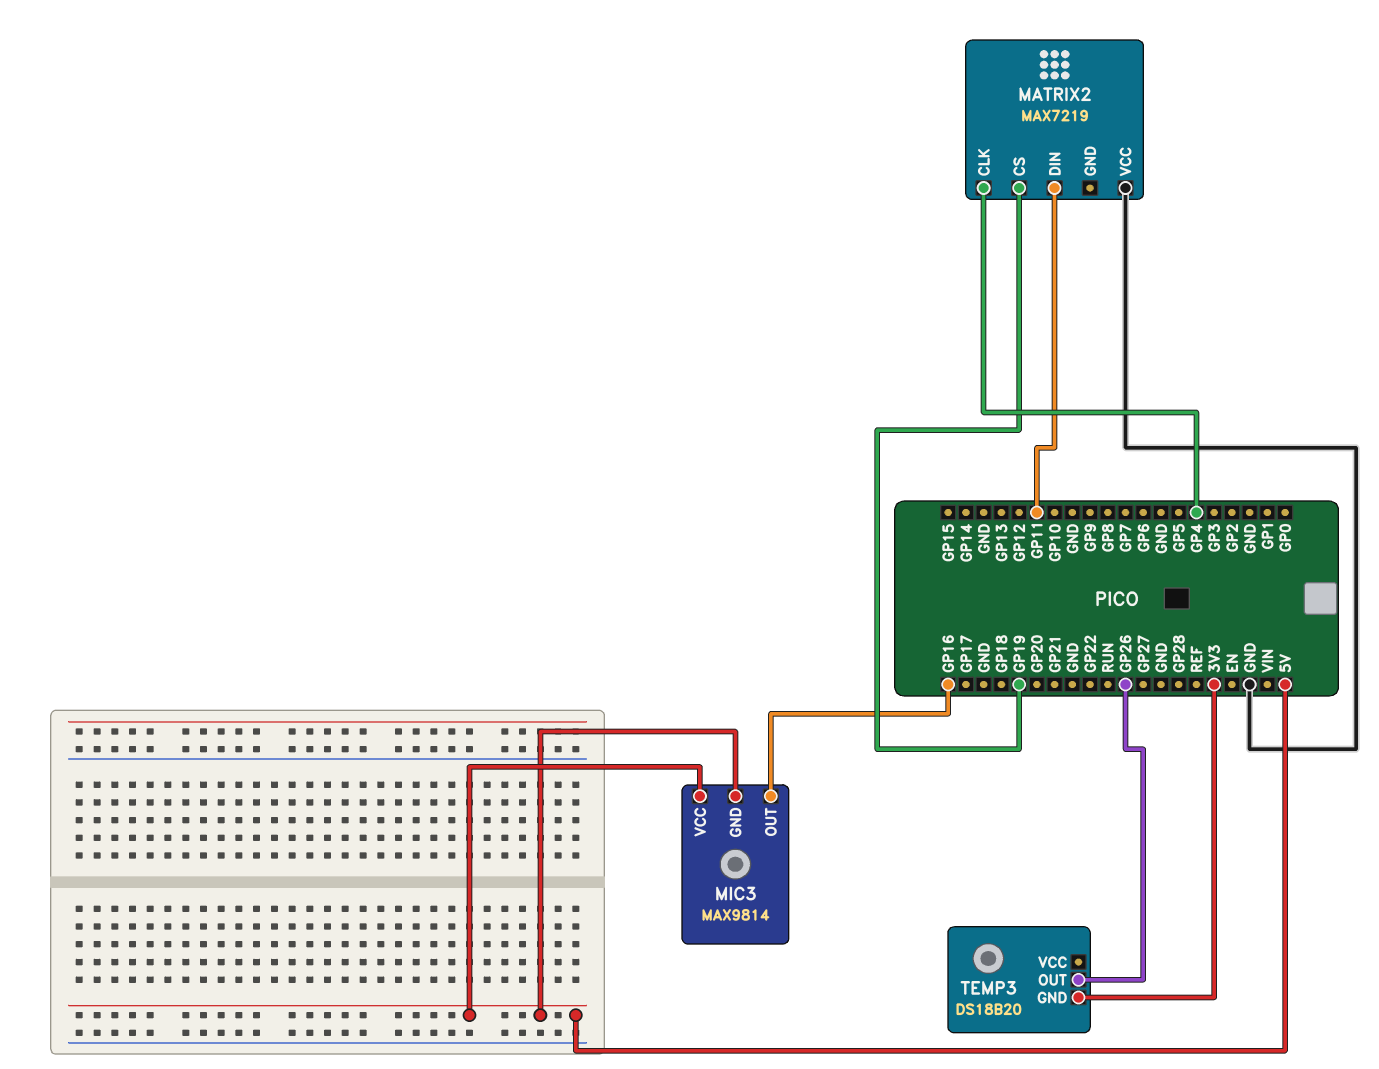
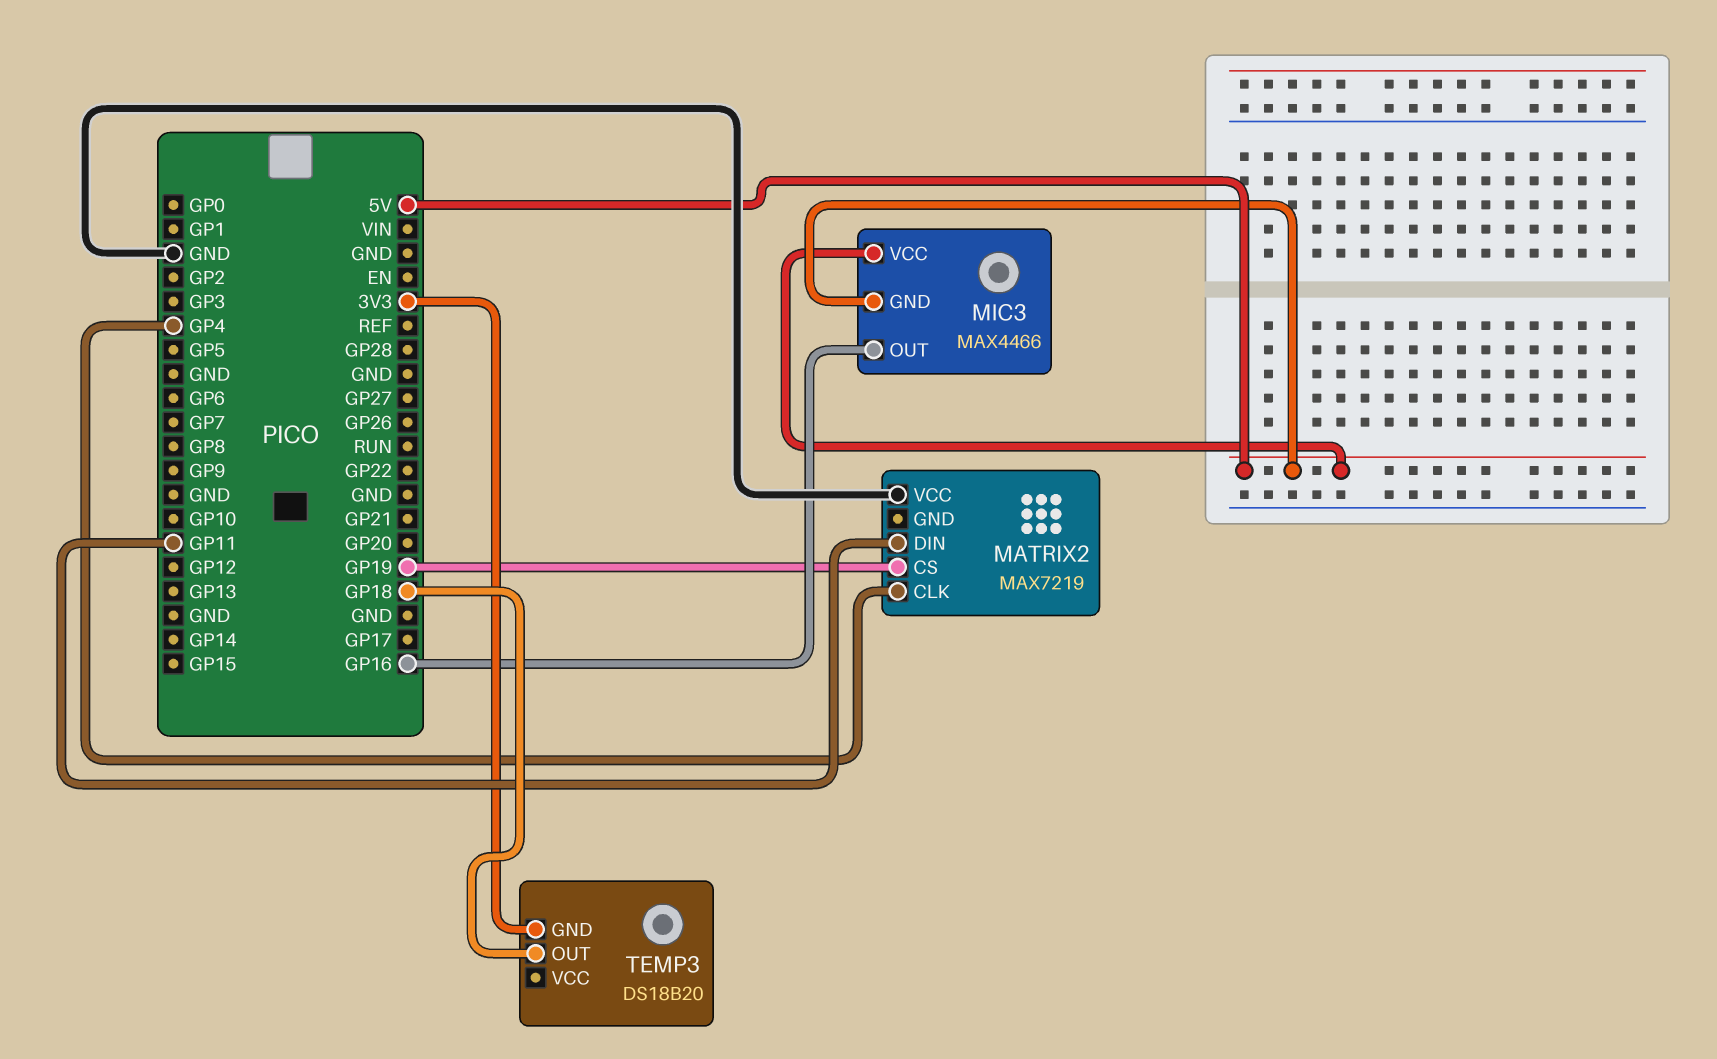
MIC3: MAX9814 -> MAX4466
TEMP3 pin OUT: GP26 -> GP18

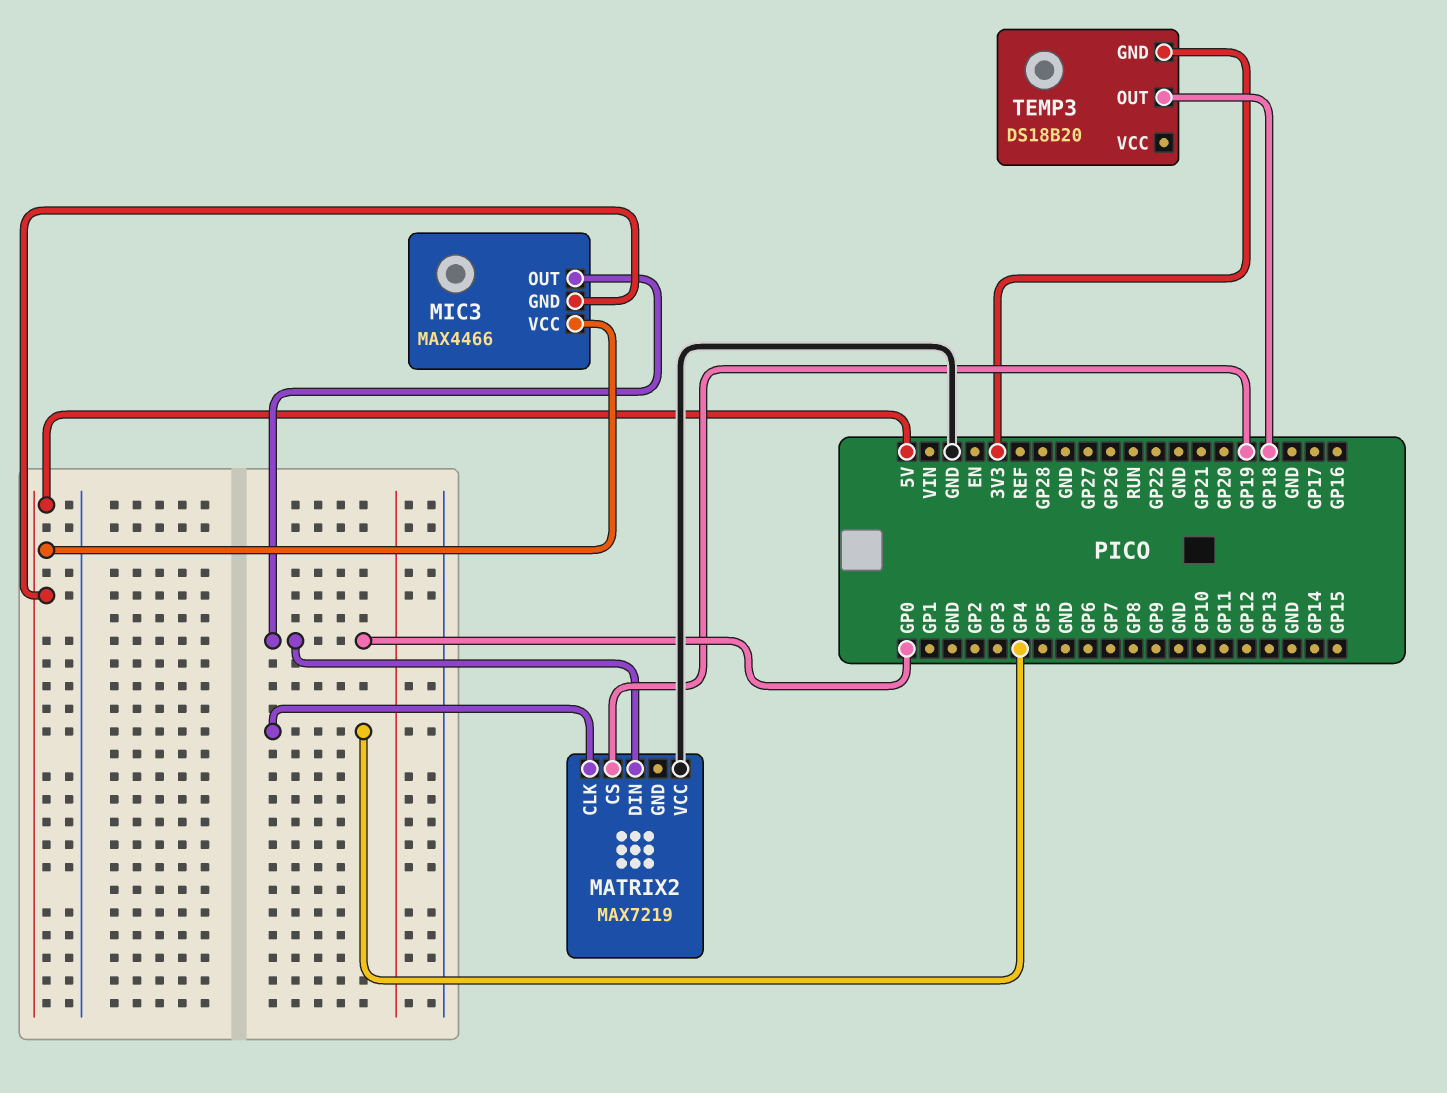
MATRIX2 pin DIN: GP11 -> GP0
MIC3 pin OUT: GP16 -> GP0

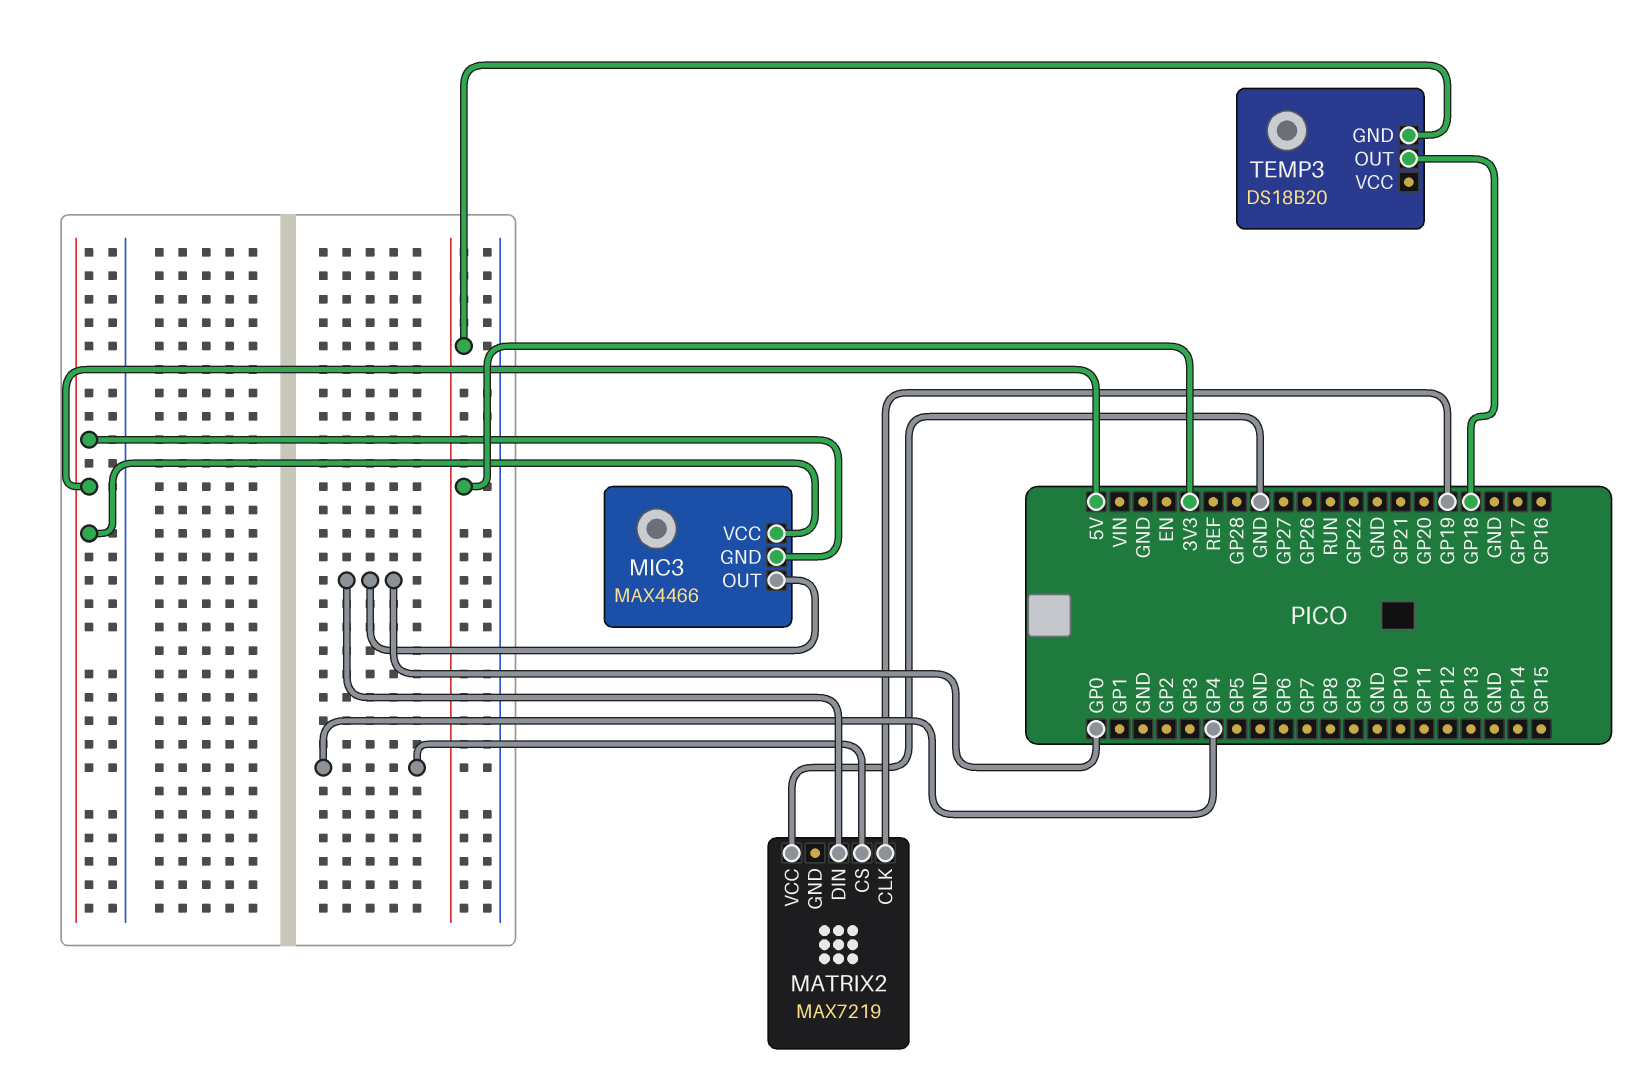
MATRIX2 pin CLK: GP4 -> GP19
MATRIX2 pin CS: GP19 -> GP4

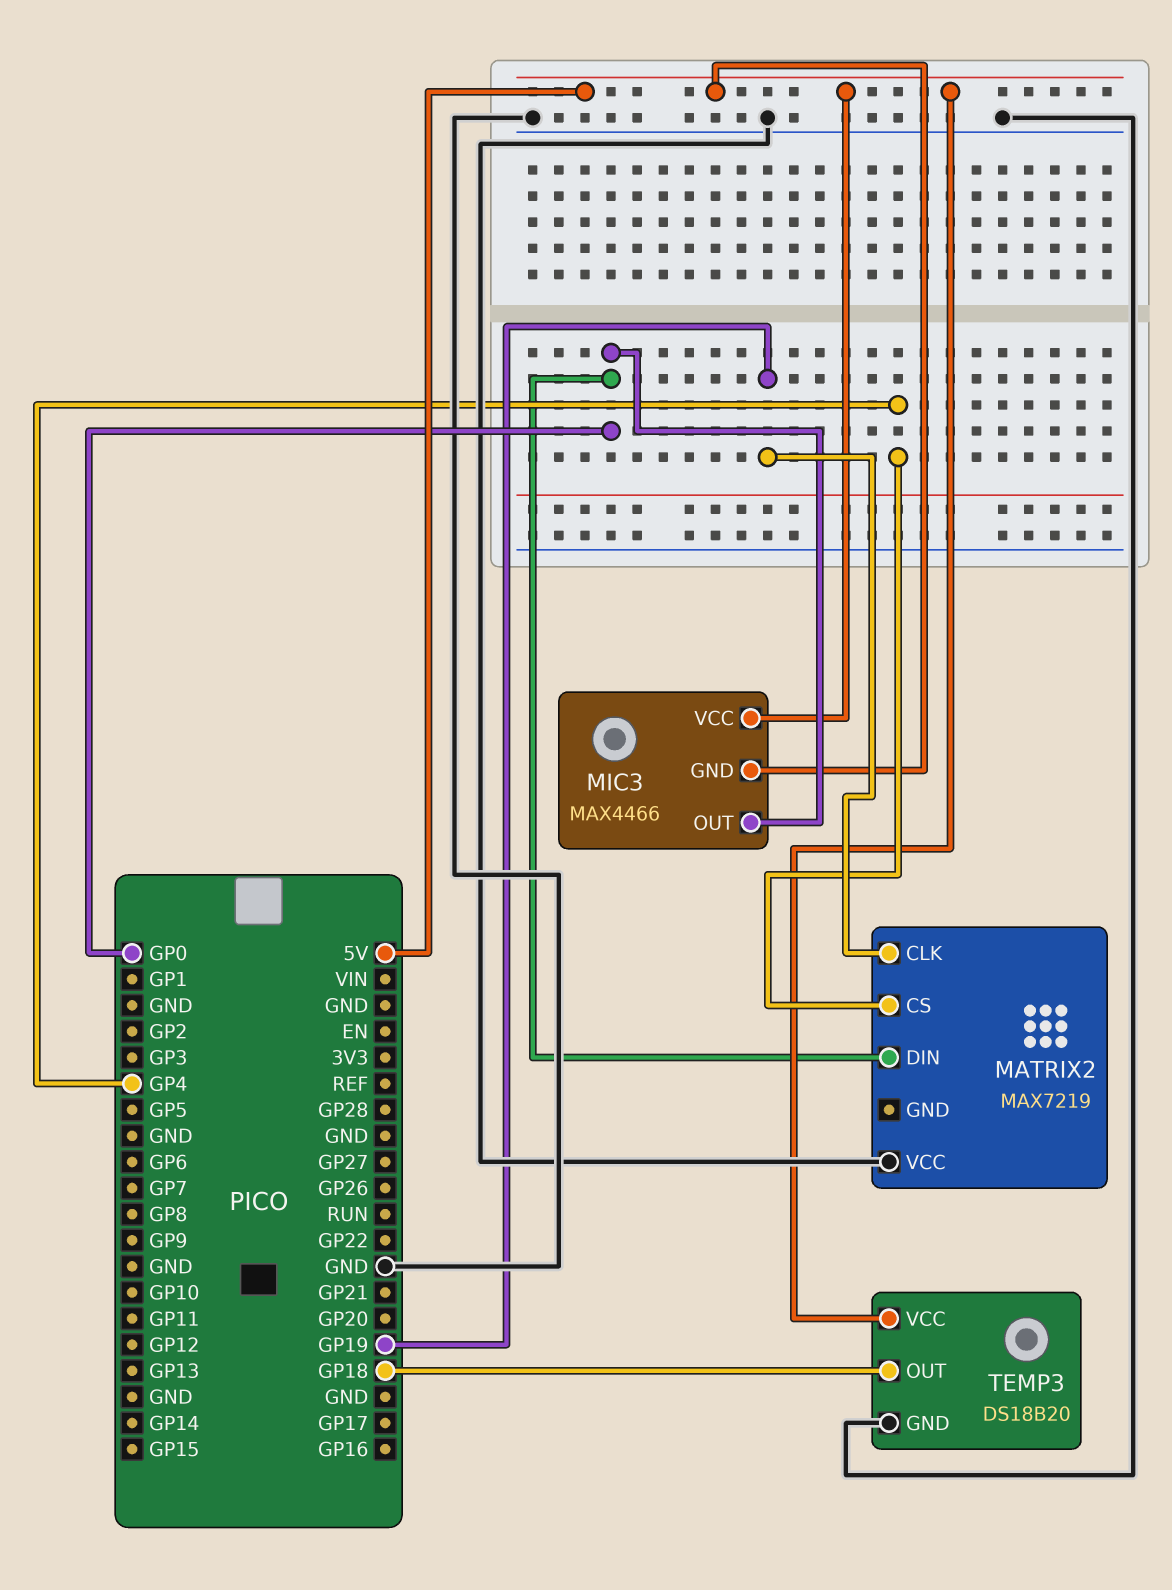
TEMP3 pin GND: 3V3 -> GND
TEMP3 pin VCC: none -> 5V

